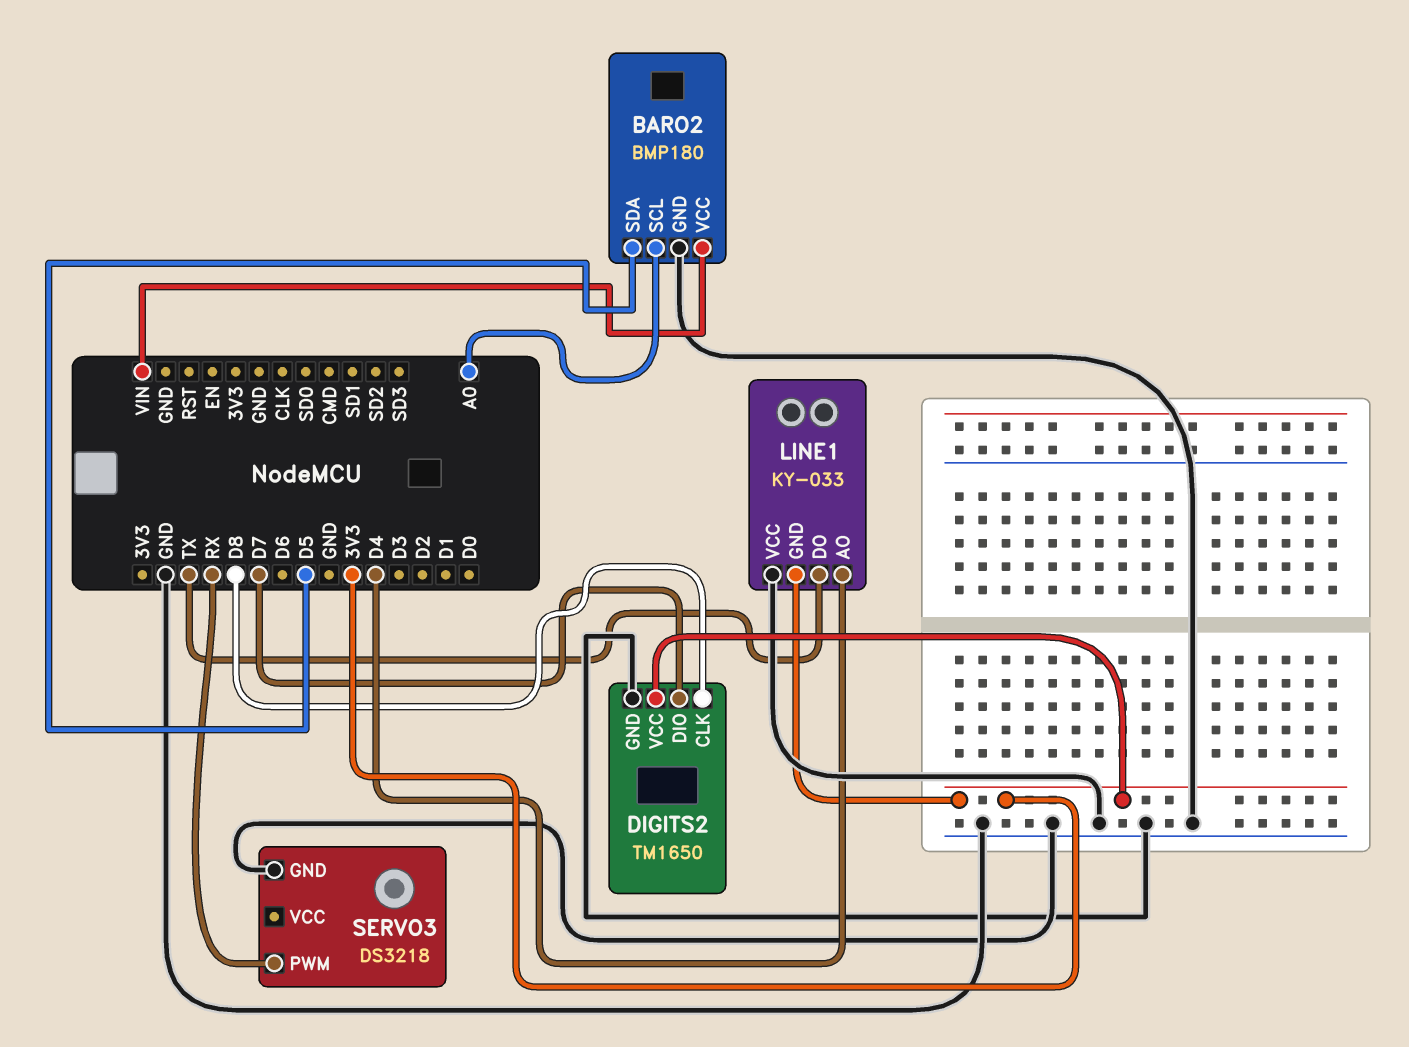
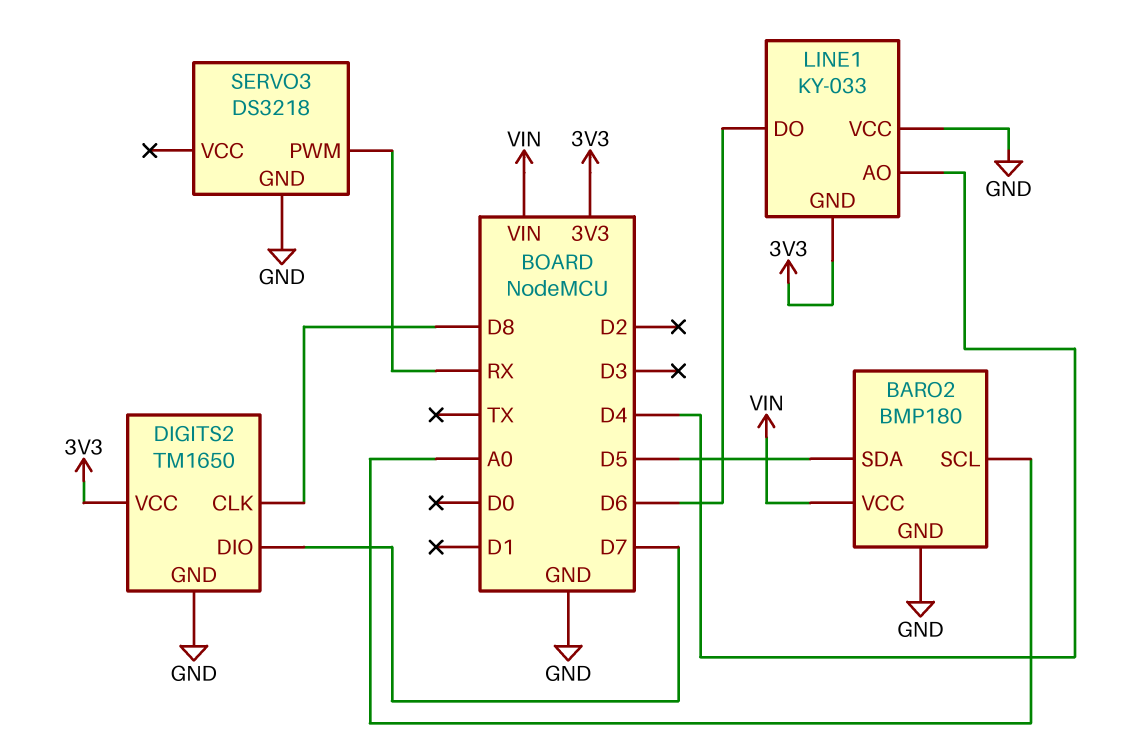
LINE1 pin DO: TX -> D6

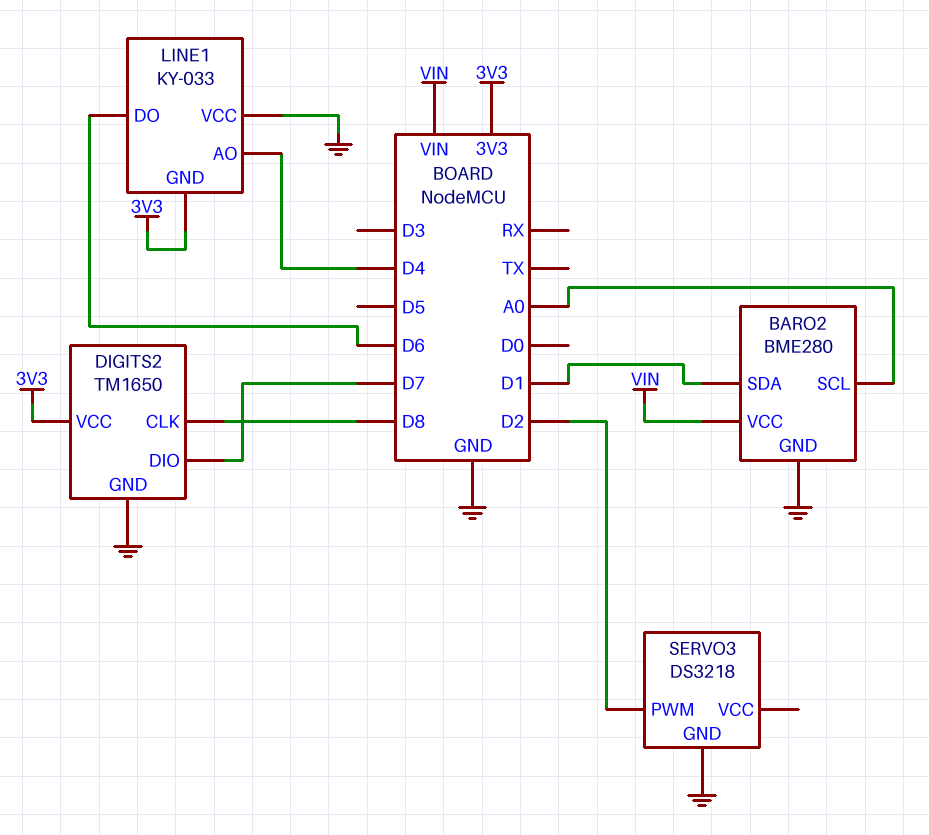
BARO2: BMP180 -> BME280
BARO2 pin SDA: D5 -> D1
SERVO3 pin PWM: RX -> D2

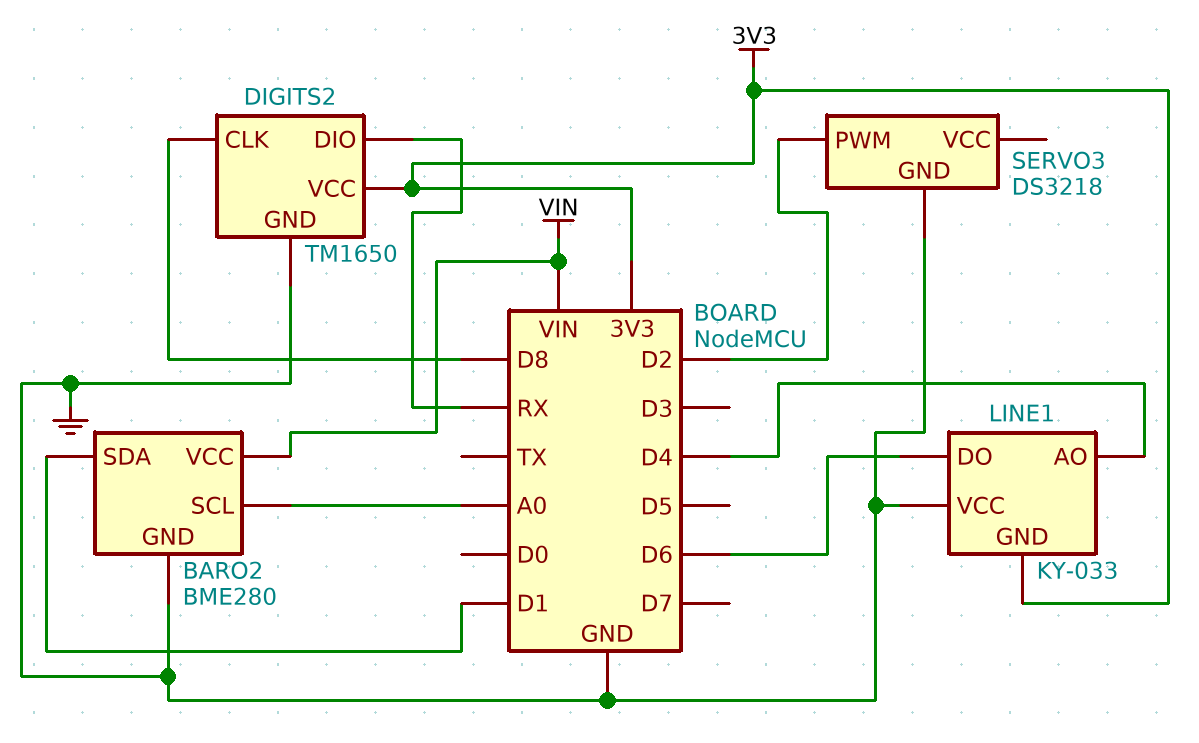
DIGITS2 pin DIO: D7 -> RX

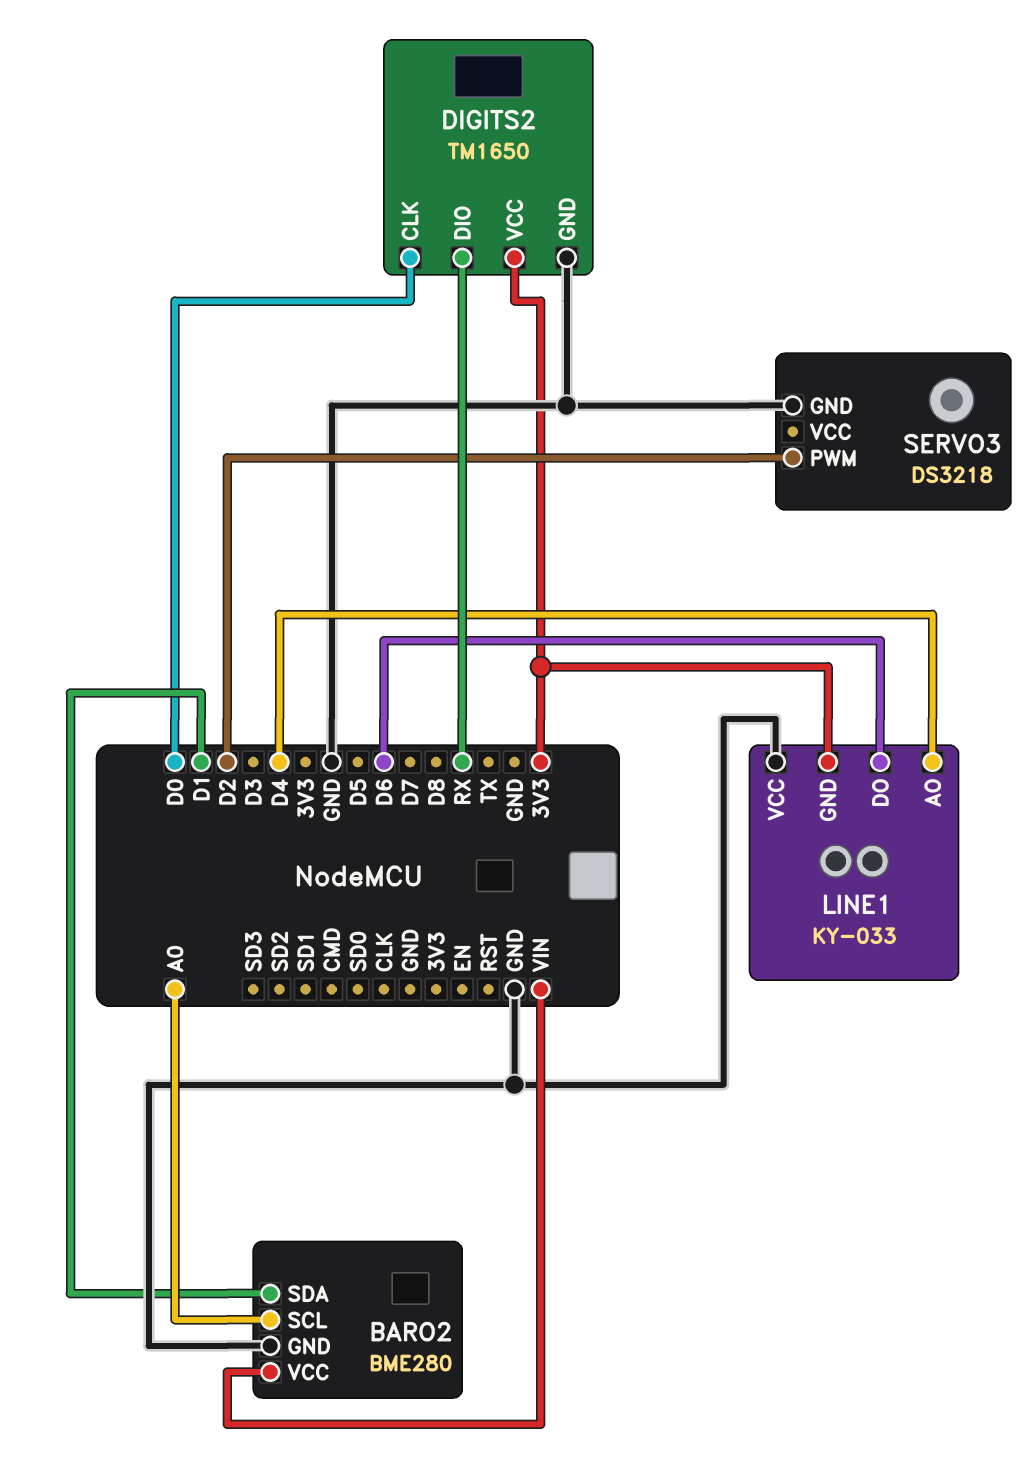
DIGITS2 pin CLK: D8 -> D0

